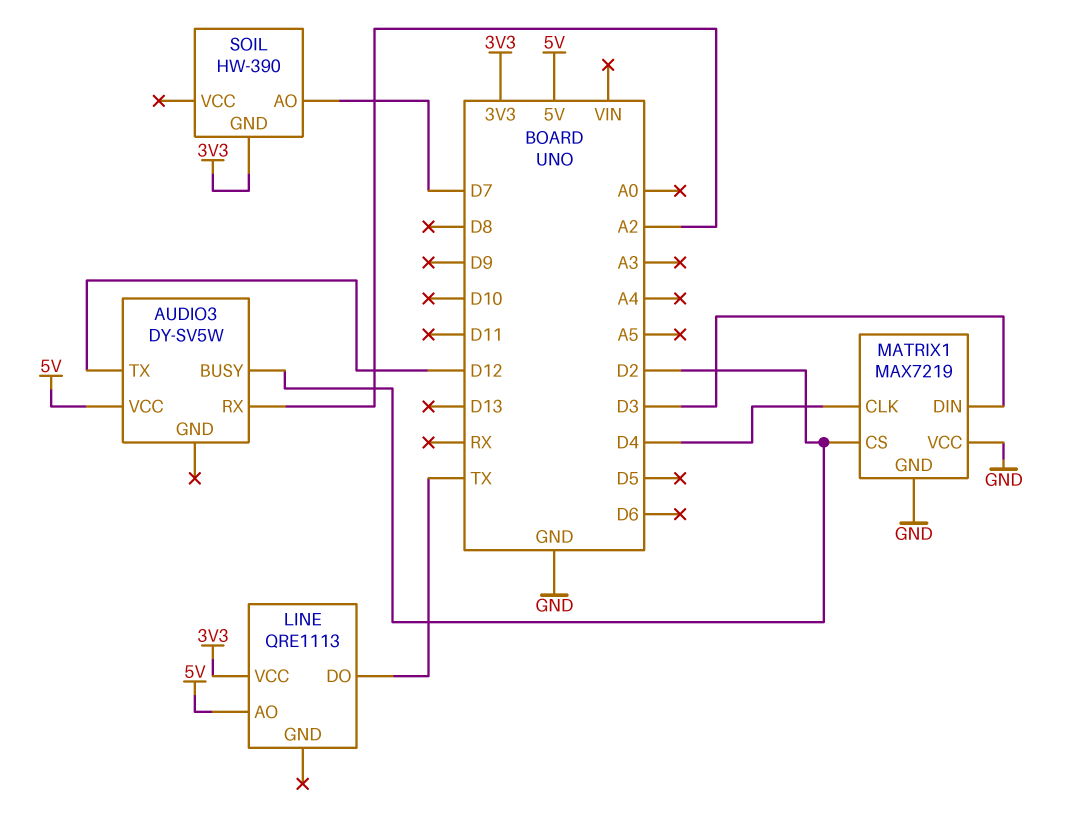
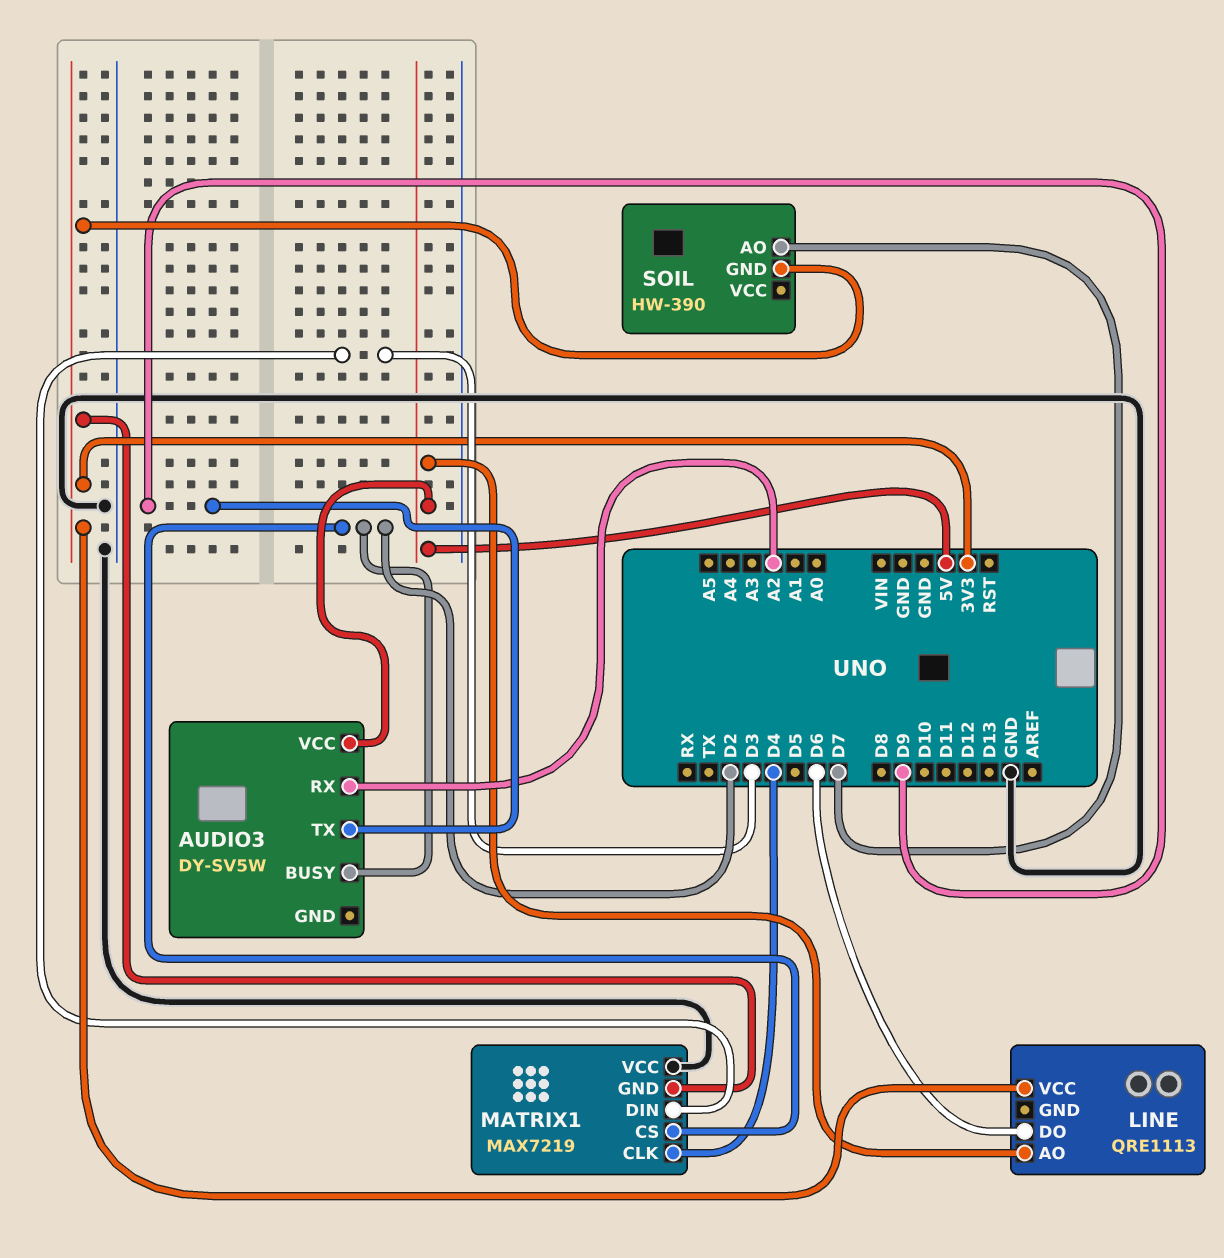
AUDIO3 pin TX: D12 -> D9
LINE pin DO: TX -> D6
MATRIX1 pin GND: GND -> 3V3

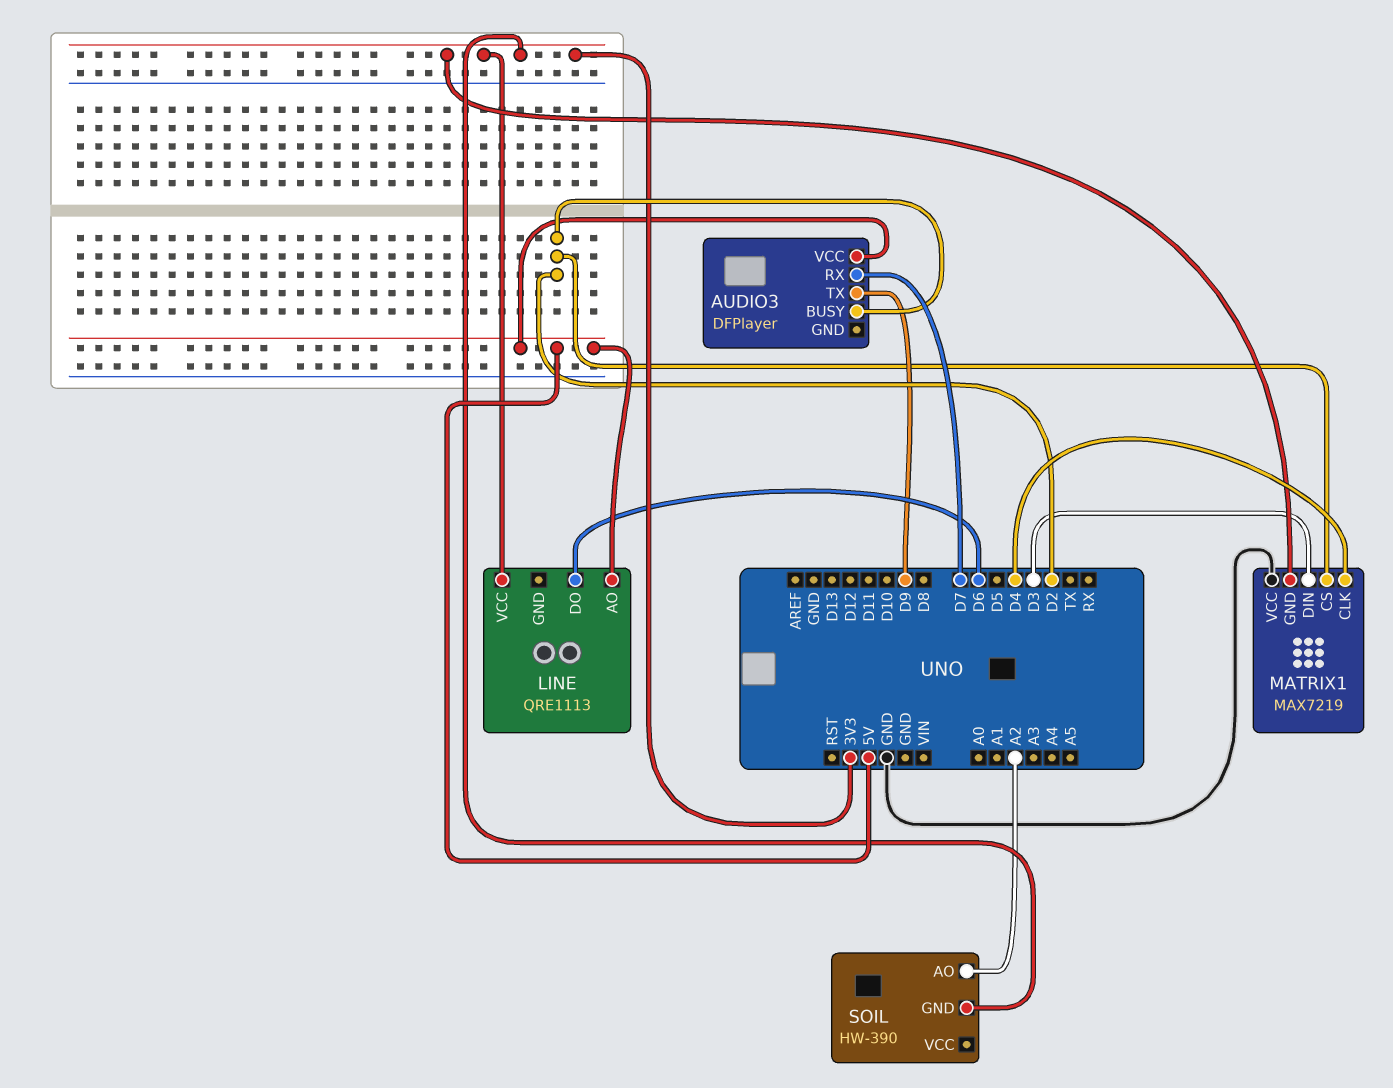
AUDIO3: DY-SV5W -> DFPlayer
AUDIO3 pin RX: A2 -> D7
SOIL pin AO: D7 -> A2

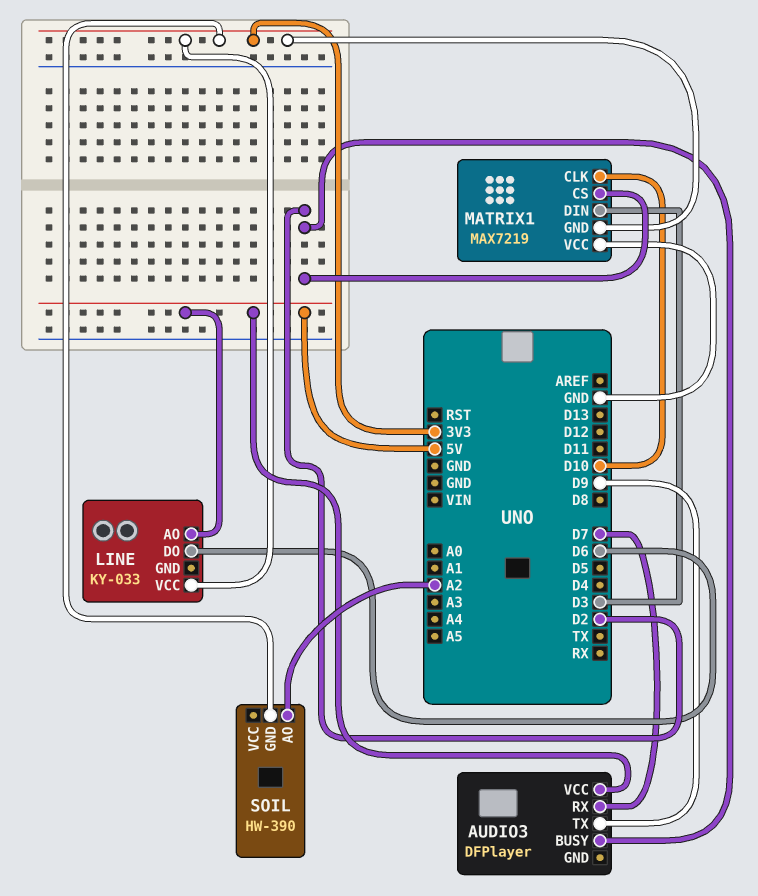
LINE: QRE1113 -> KY-033
MATRIX1 pin CLK: D4 -> D10

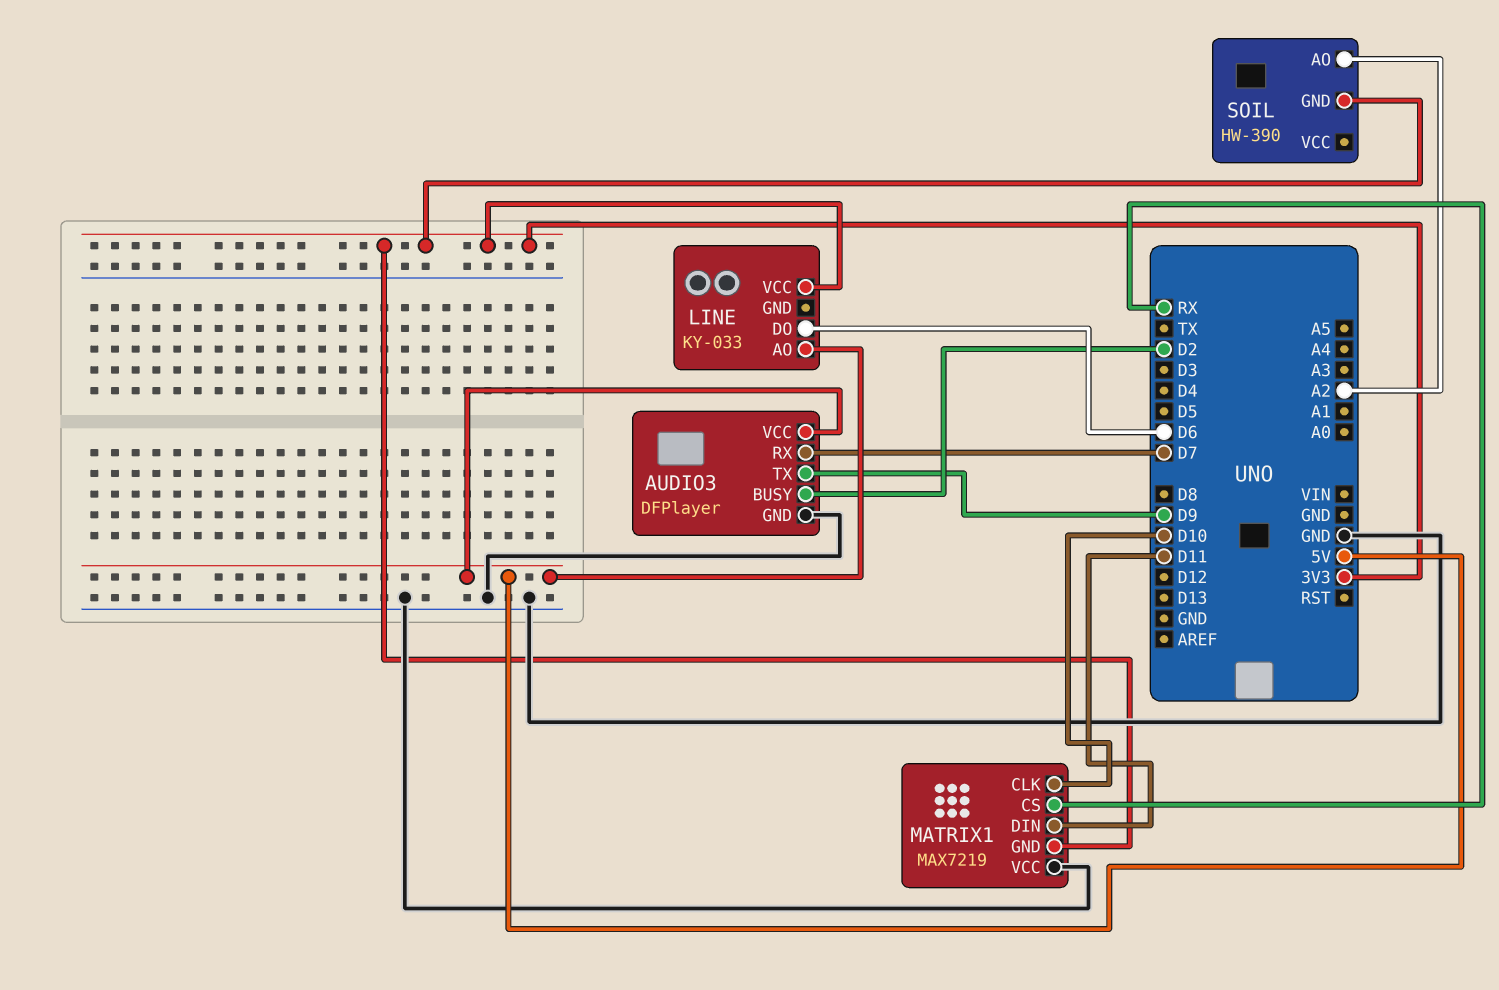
AUDIO3 pin GND: none -> GND
MATRIX1 pin CS: D2 -> RX
MATRIX1 pin DIN: D3 -> D11

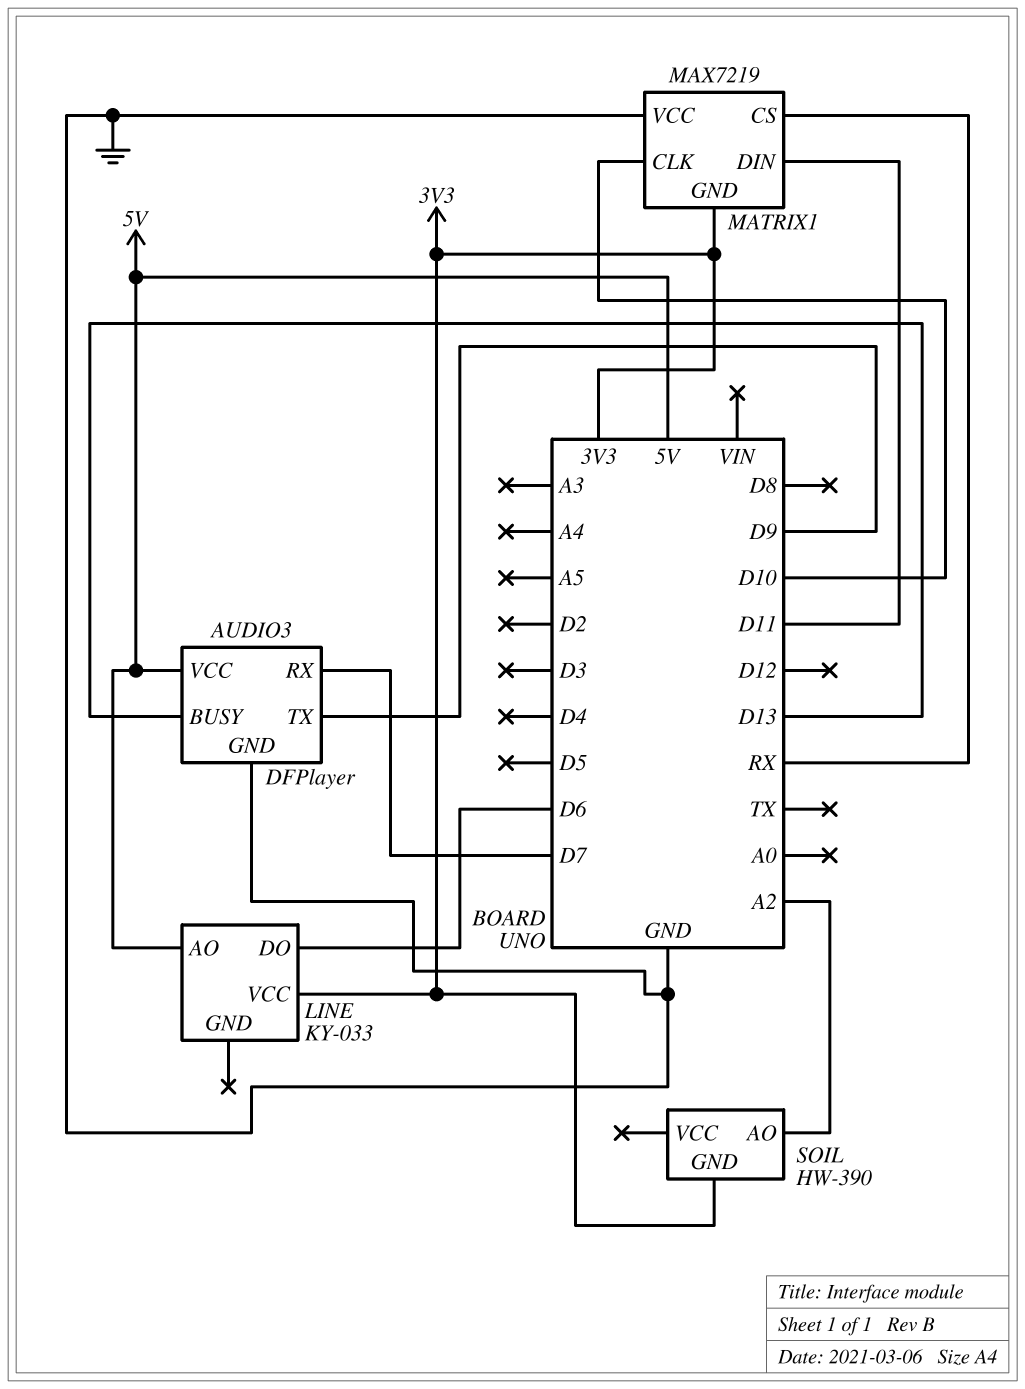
AUDIO3 pin BUSY: D2 -> D13

